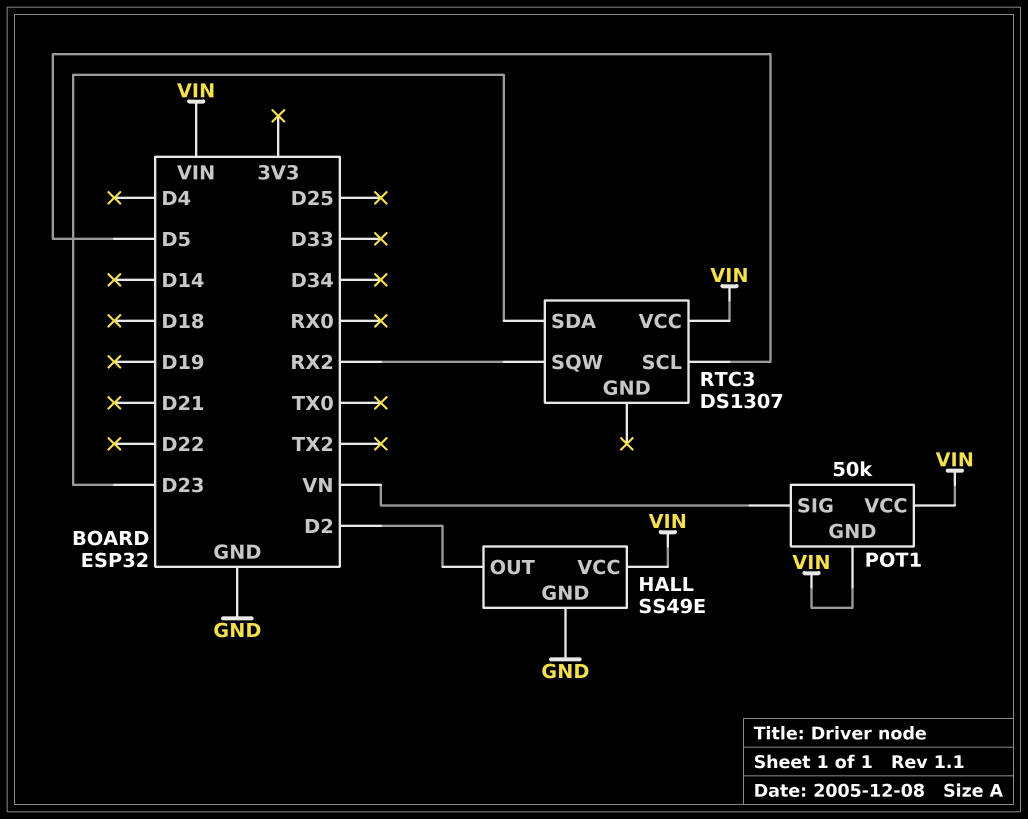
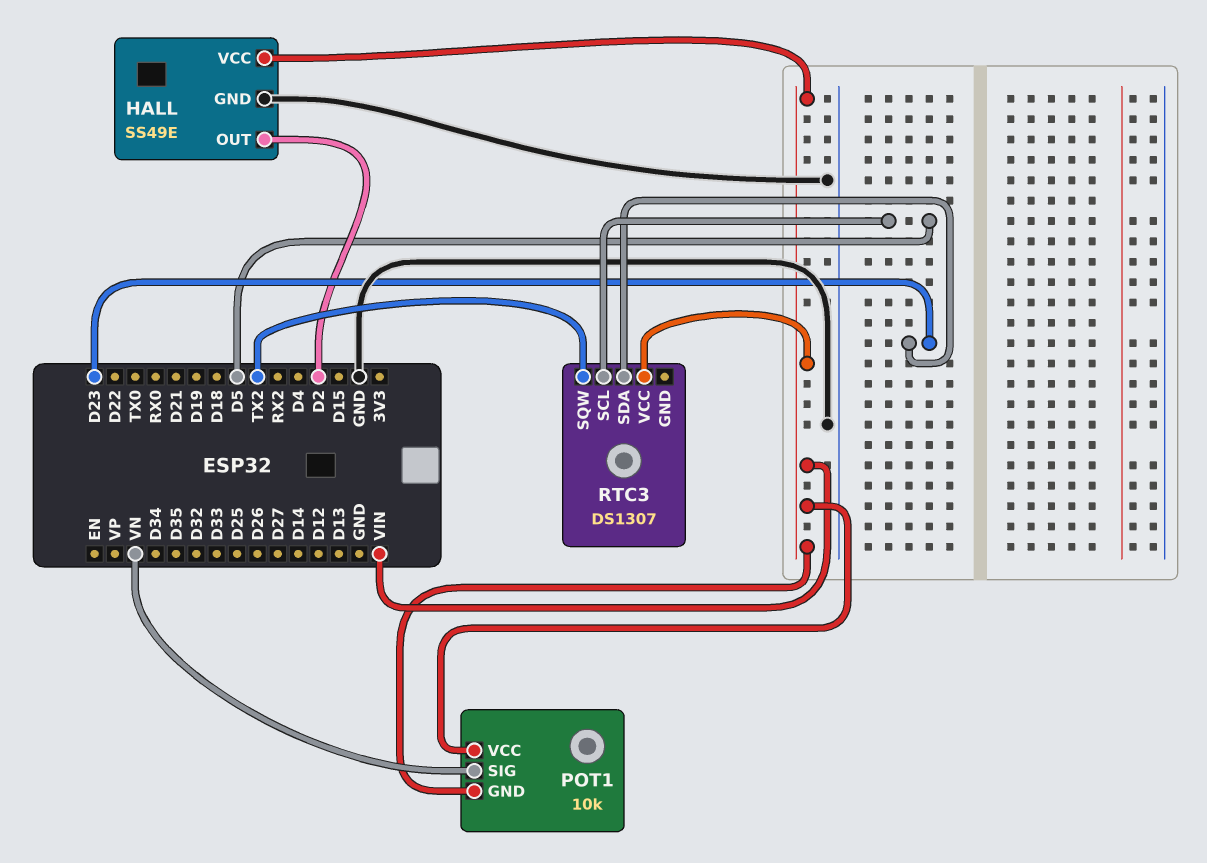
POT1: 50k -> 10k
RTC3 pin SQW: RX2 -> TX2

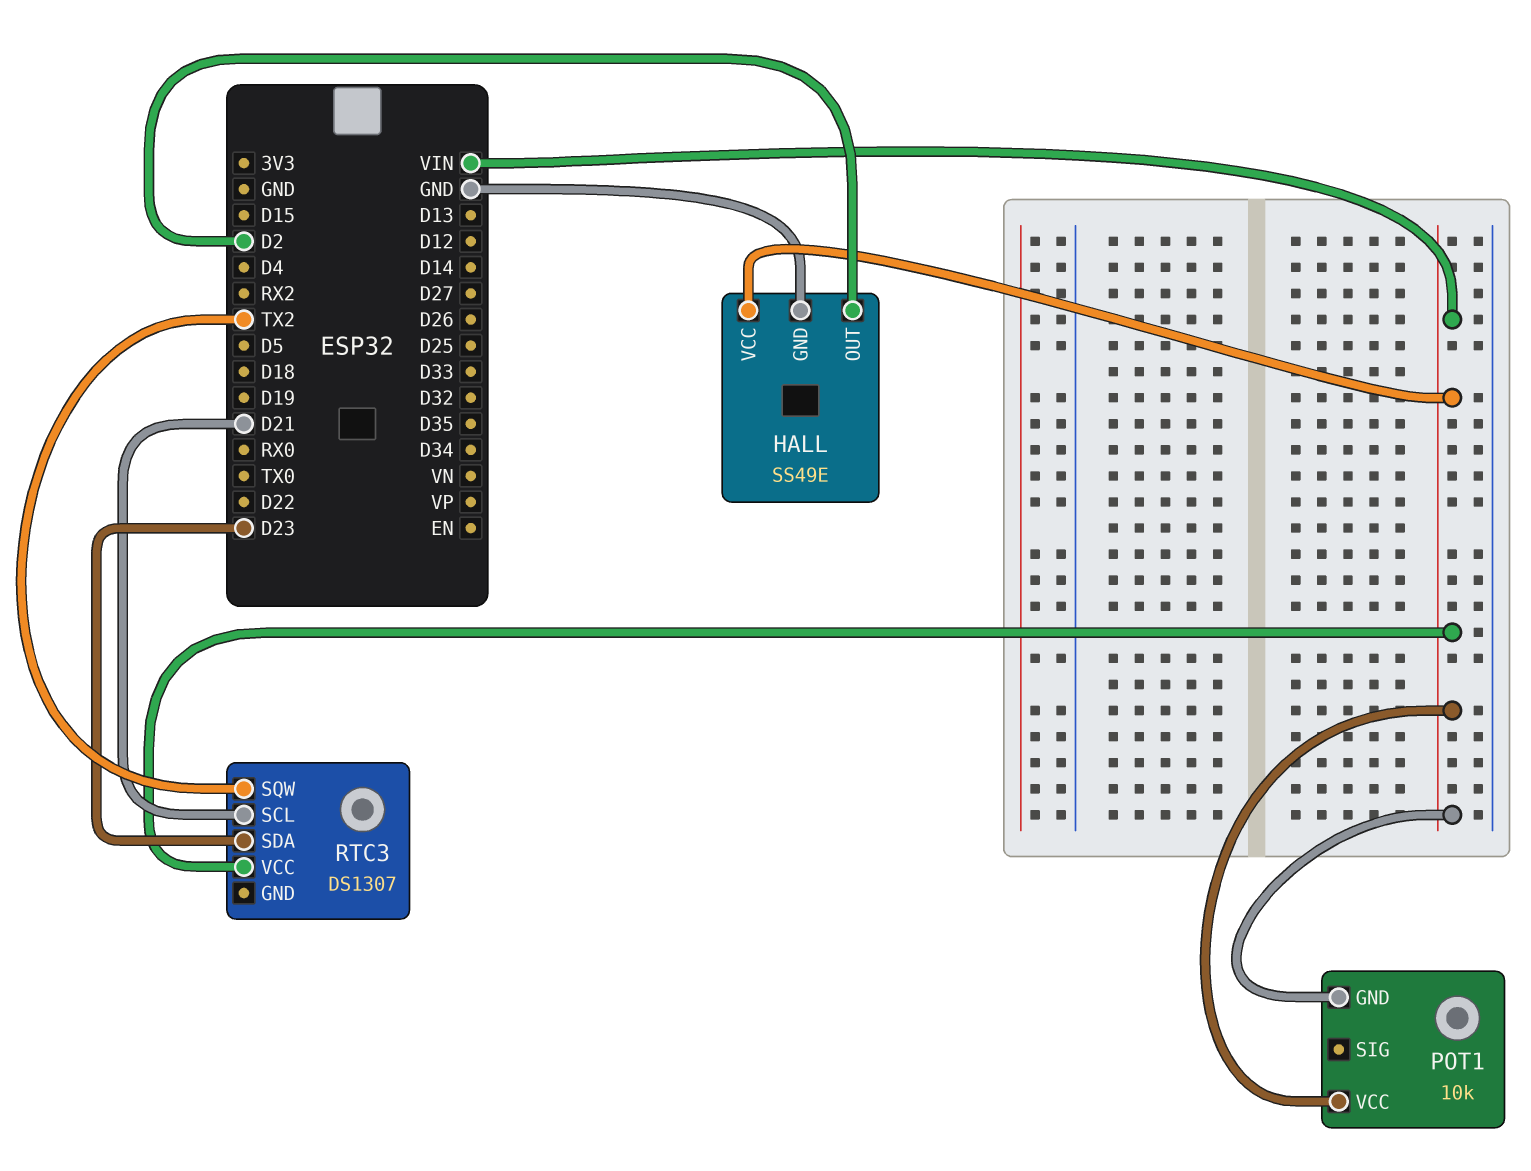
POT1 pin SIG: VN -> none
RTC3 pin SCL: D5 -> D21

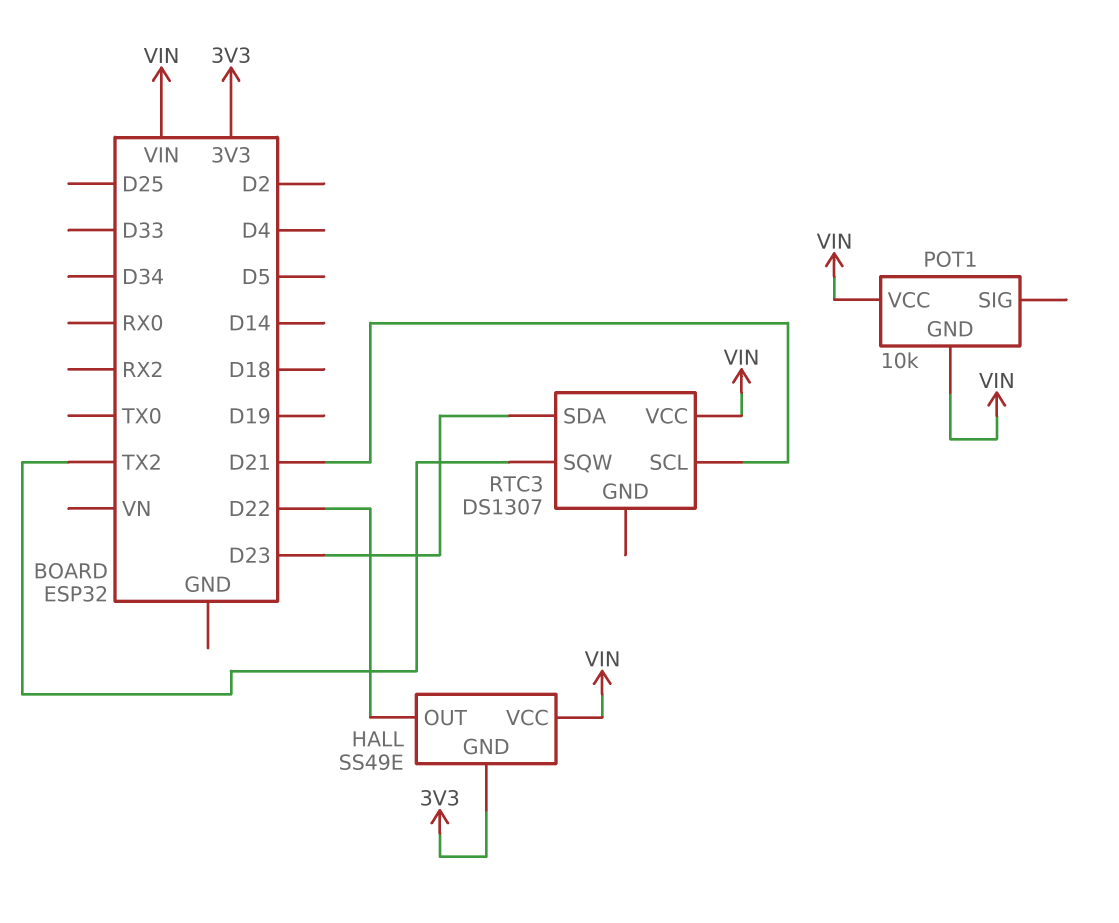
HALL pin GND: GND -> 3V3
HALL pin OUT: D2 -> D22

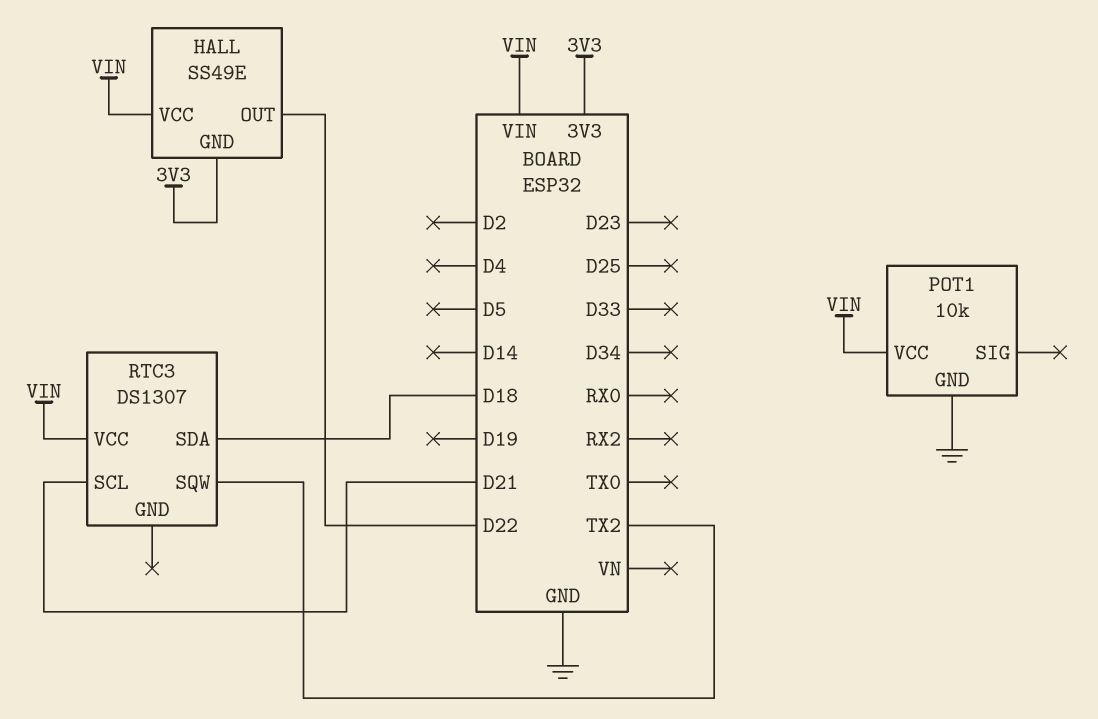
POT1 pin GND: VIN -> GND
RTC3 pin SDA: D23 -> D18

